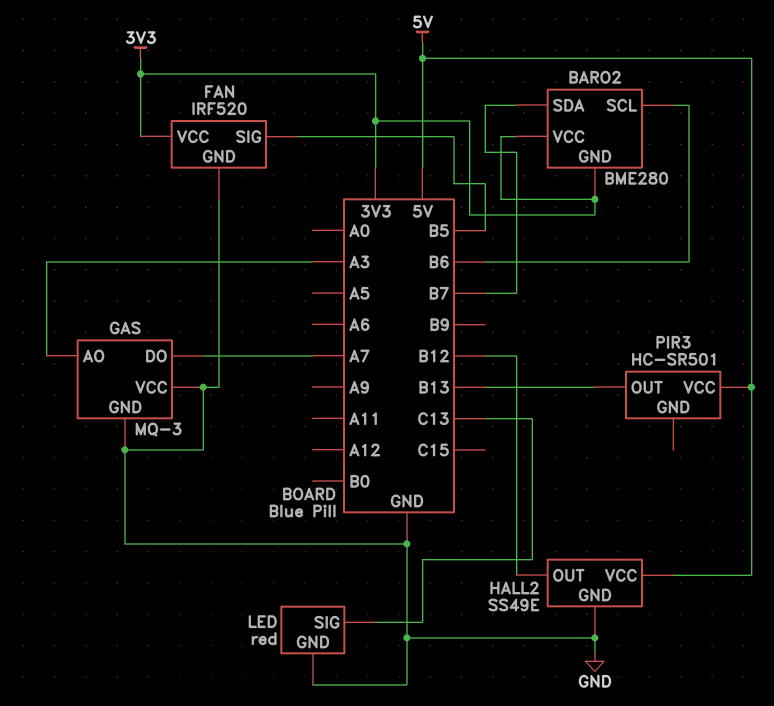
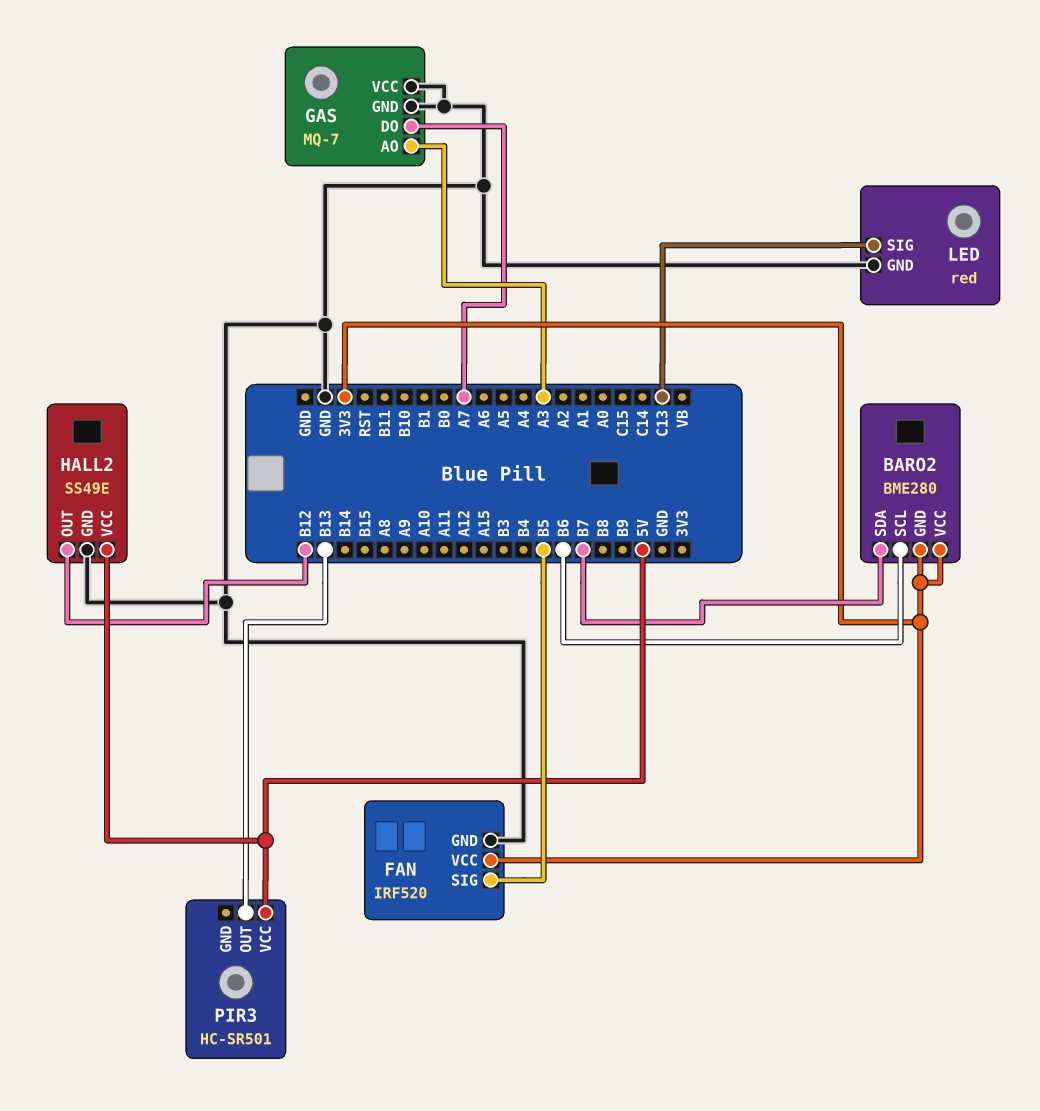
GAS: MQ-3 -> MQ-7

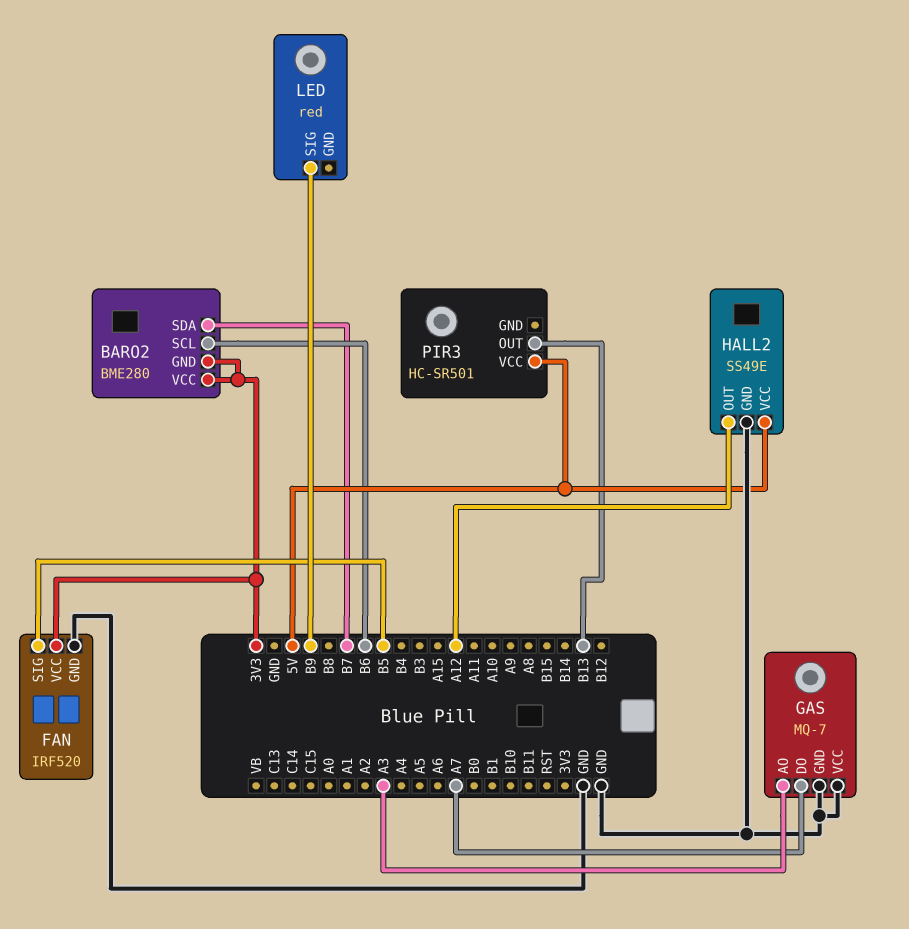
HALL2 pin OUT: B12 -> A12
LED pin GND: GND -> none
LED pin SIG: C13 -> B9

